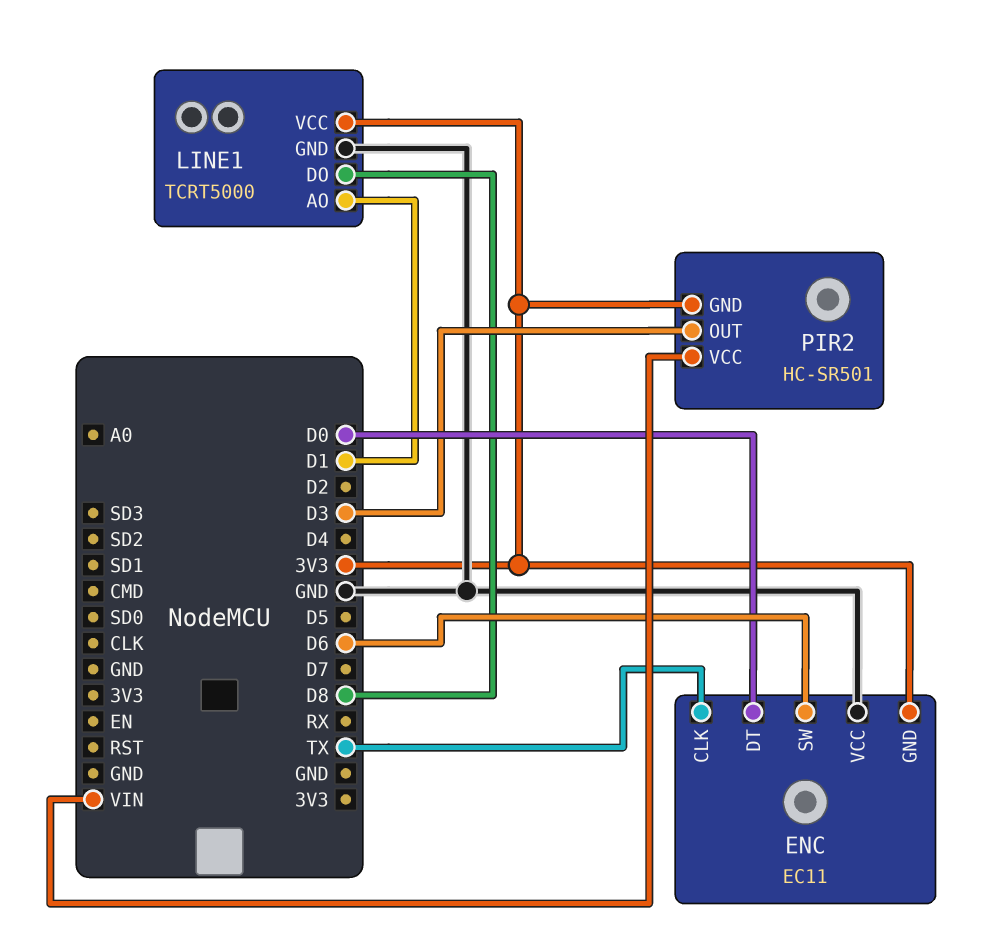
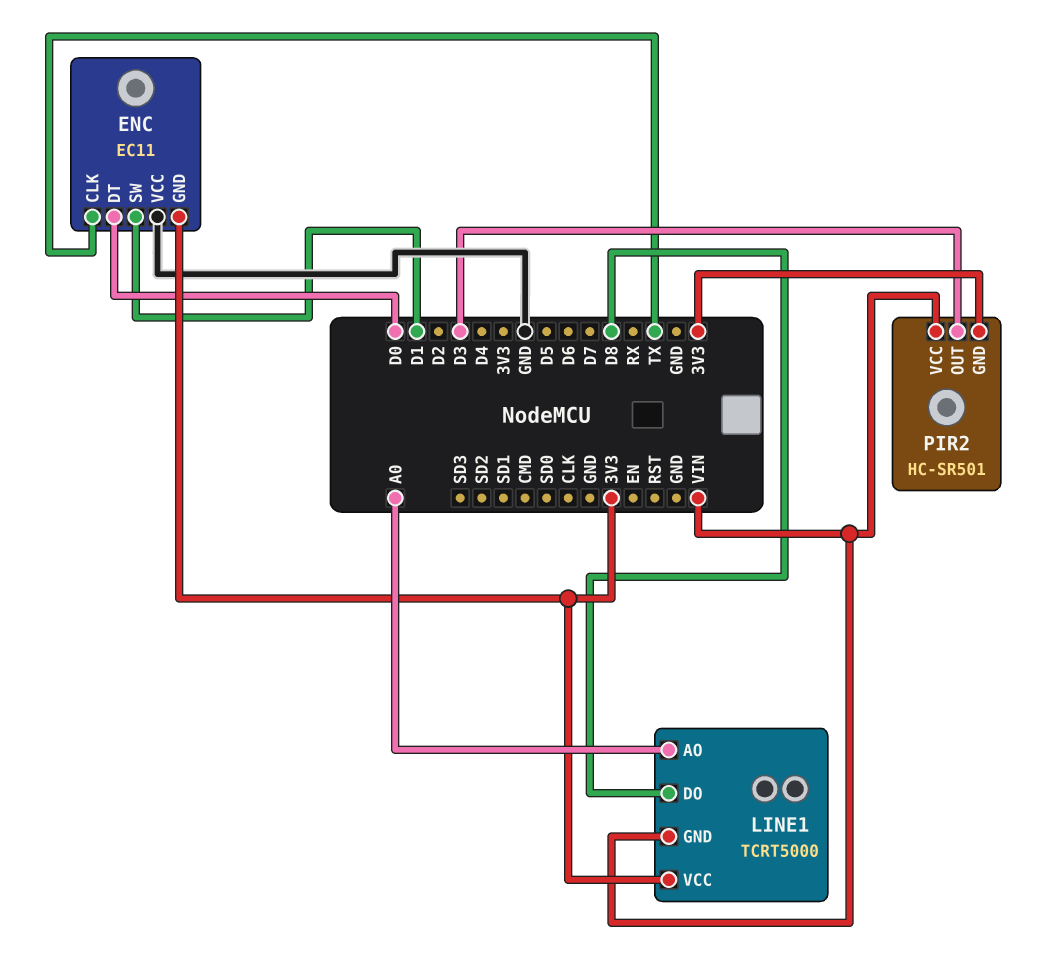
ENC pin SW: D6 -> D1
LINE1 pin AO: D1 -> A0
LINE1 pin GND: GND -> VIN

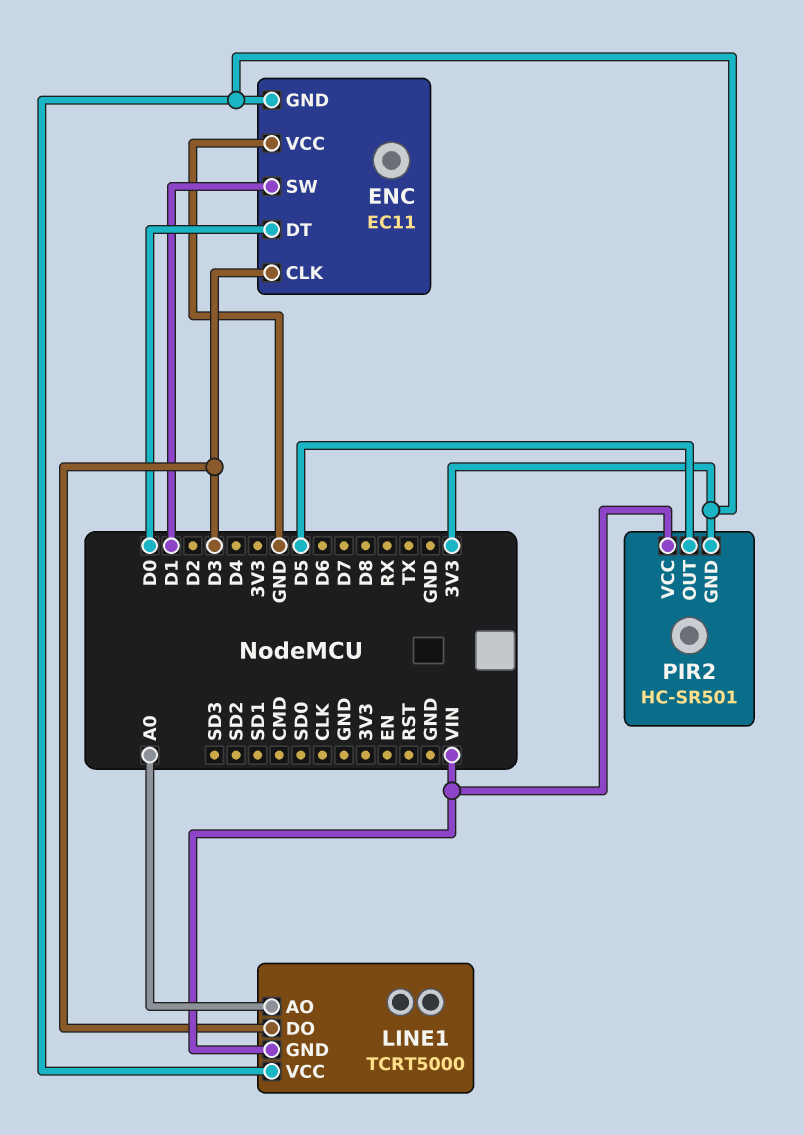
ENC pin CLK: TX -> D3
LINE1 pin DO: D8 -> D3
PIR2 pin OUT: D3 -> D5

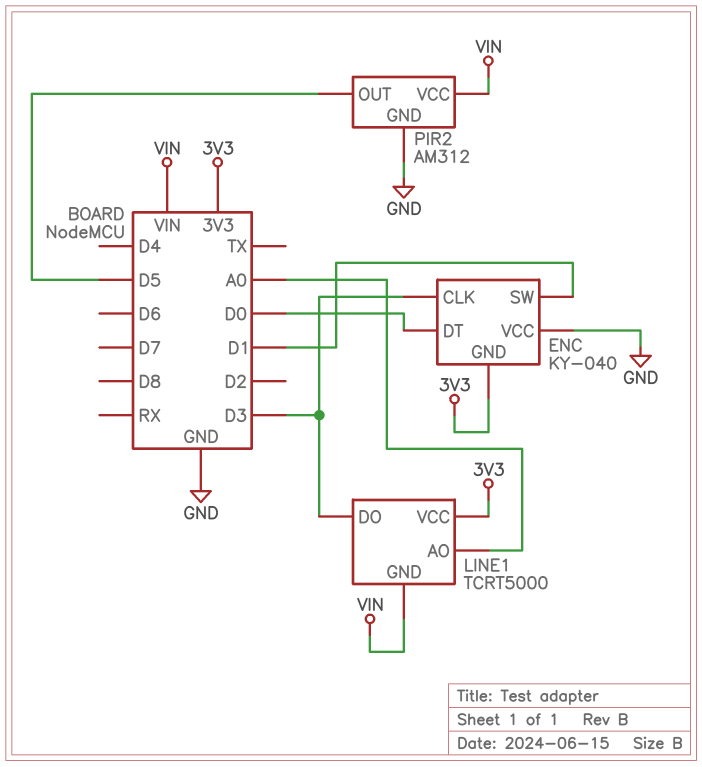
ENC: EC11 -> KY-040
PIR2: HC-SR501 -> AM312
PIR2 pin GND: 3V3 -> GND

